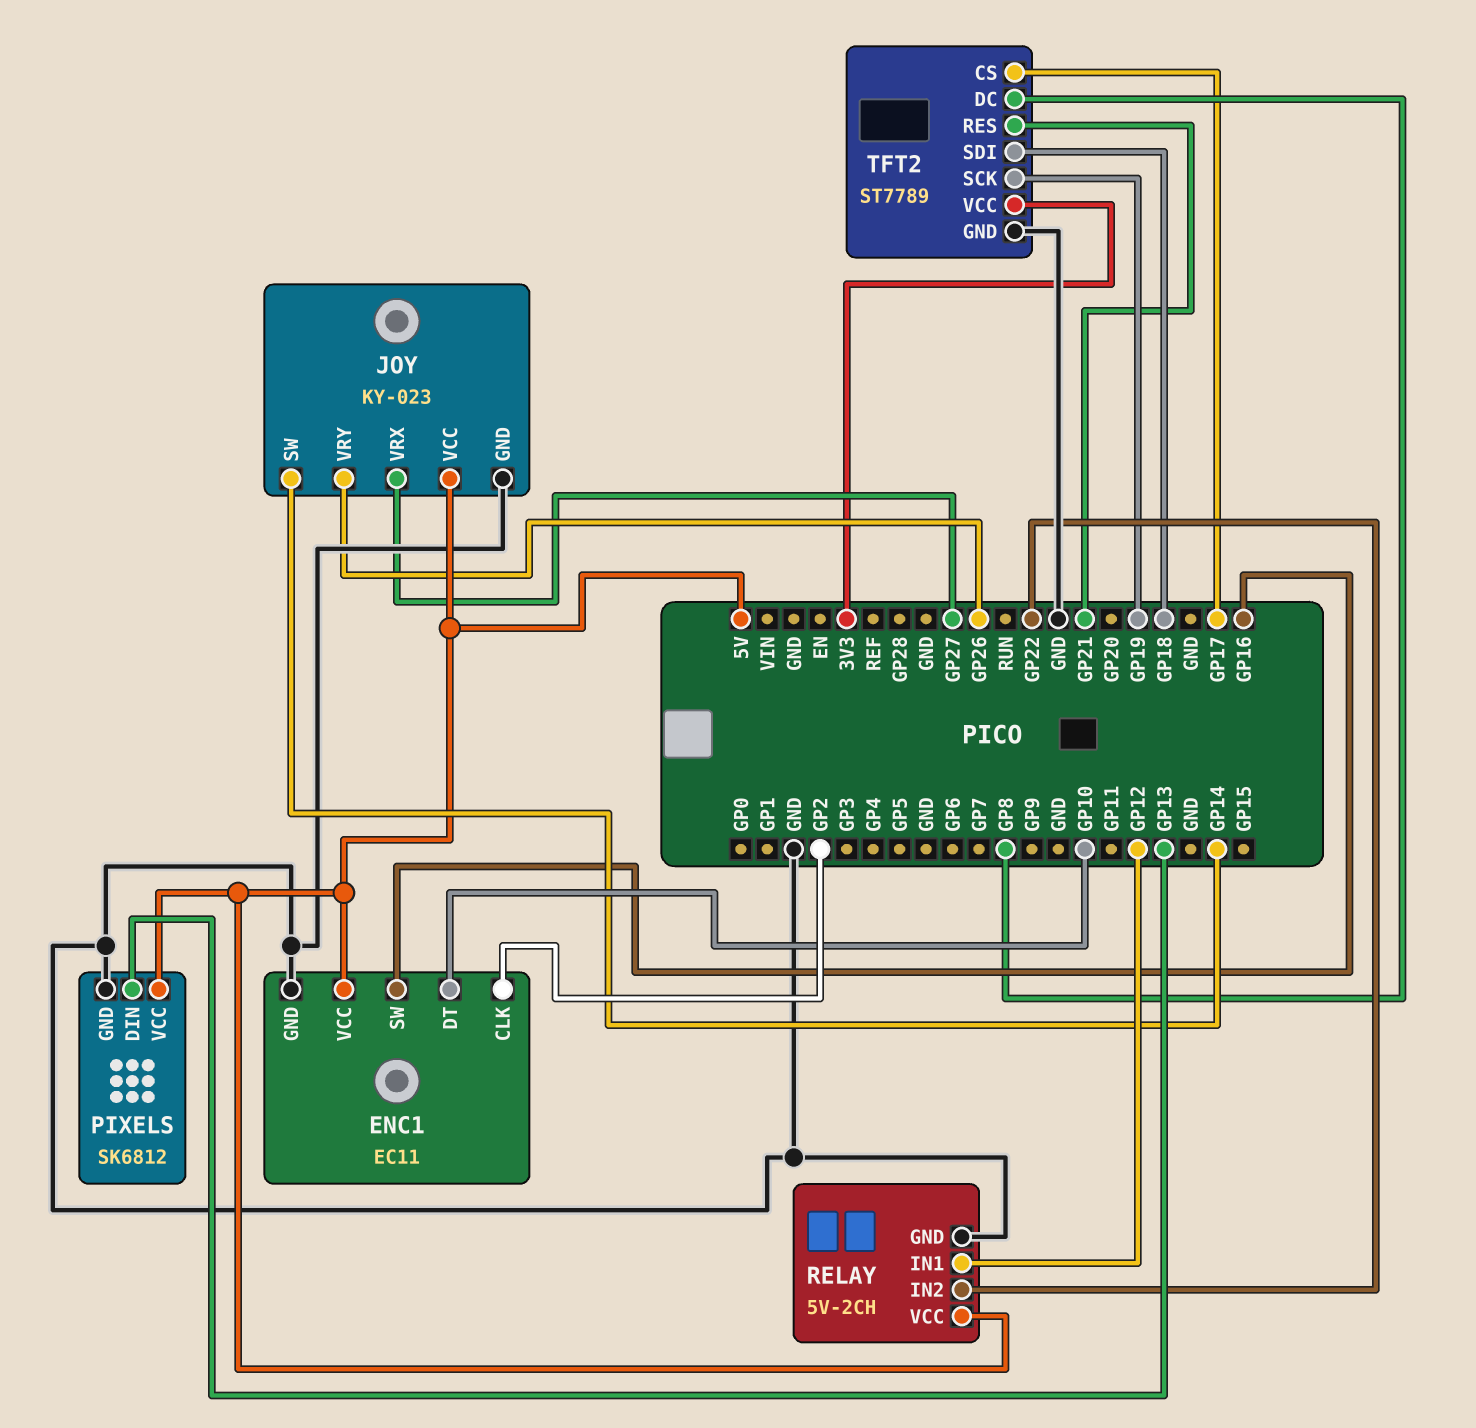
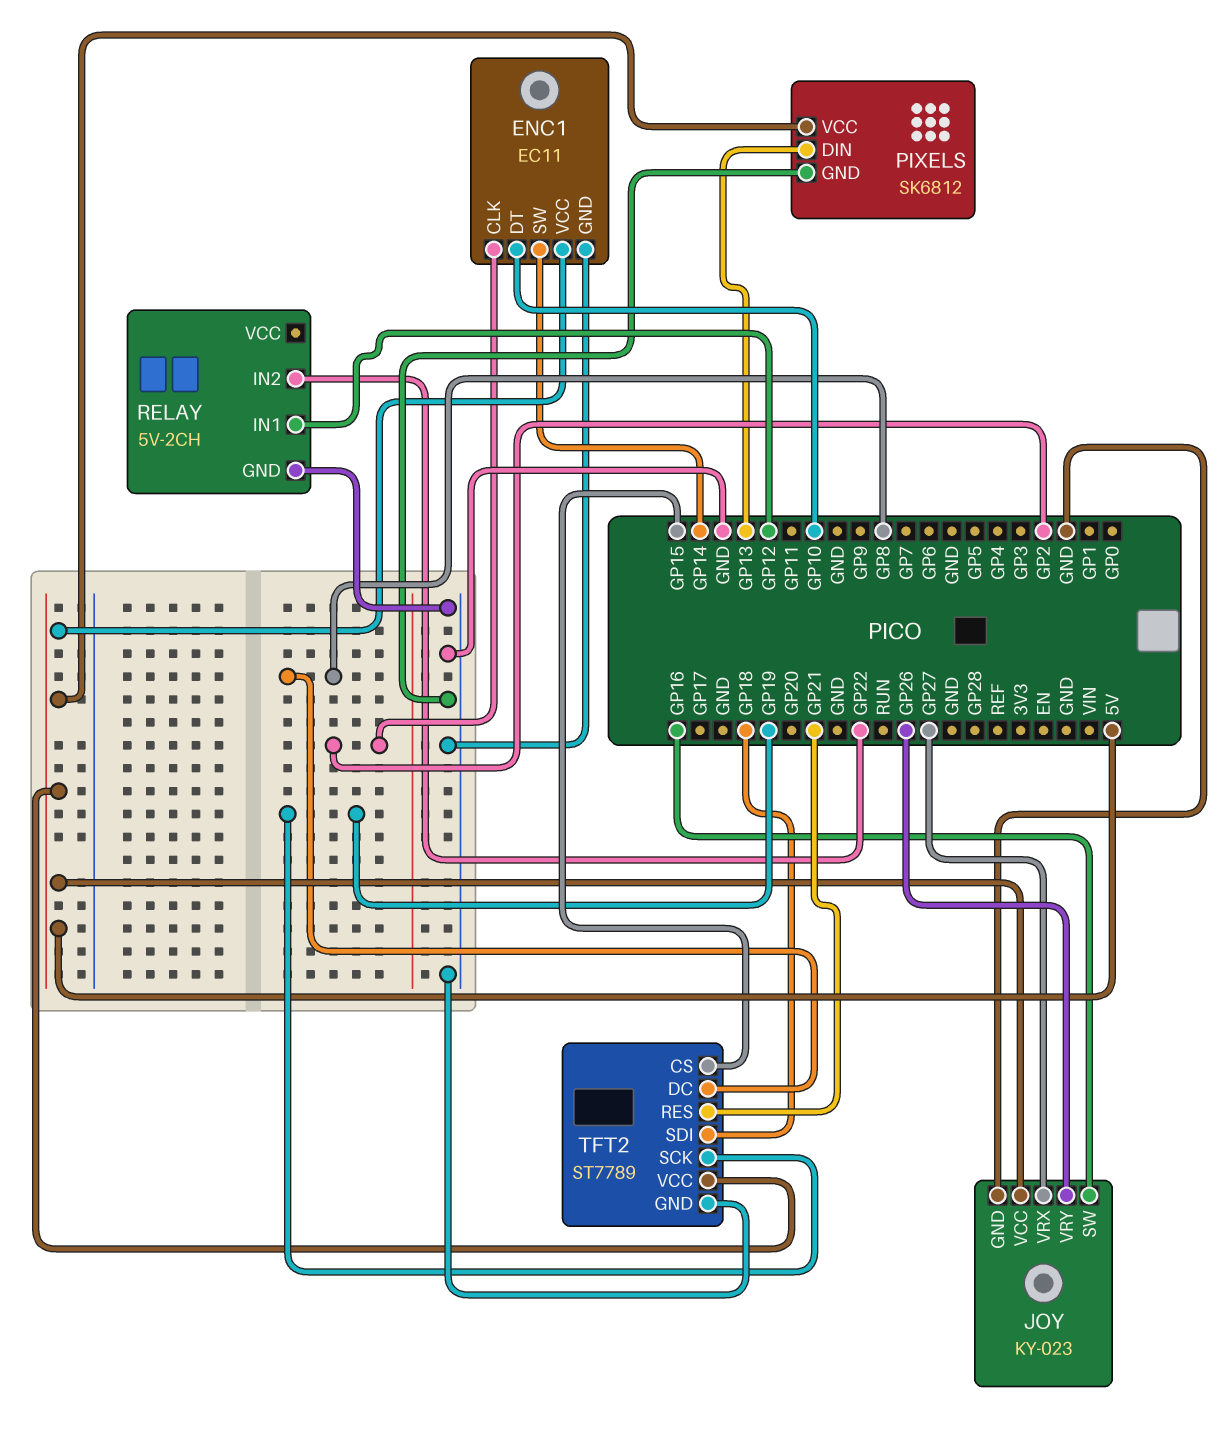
ENC1 pin SW: GP16 -> GP14
JOY pin SW: GP14 -> GP16
RELAY pin VCC: 5V -> none
TFT2 pin CS: GP17 -> GP15
TFT2 pin VCC: 3V3 -> 5V

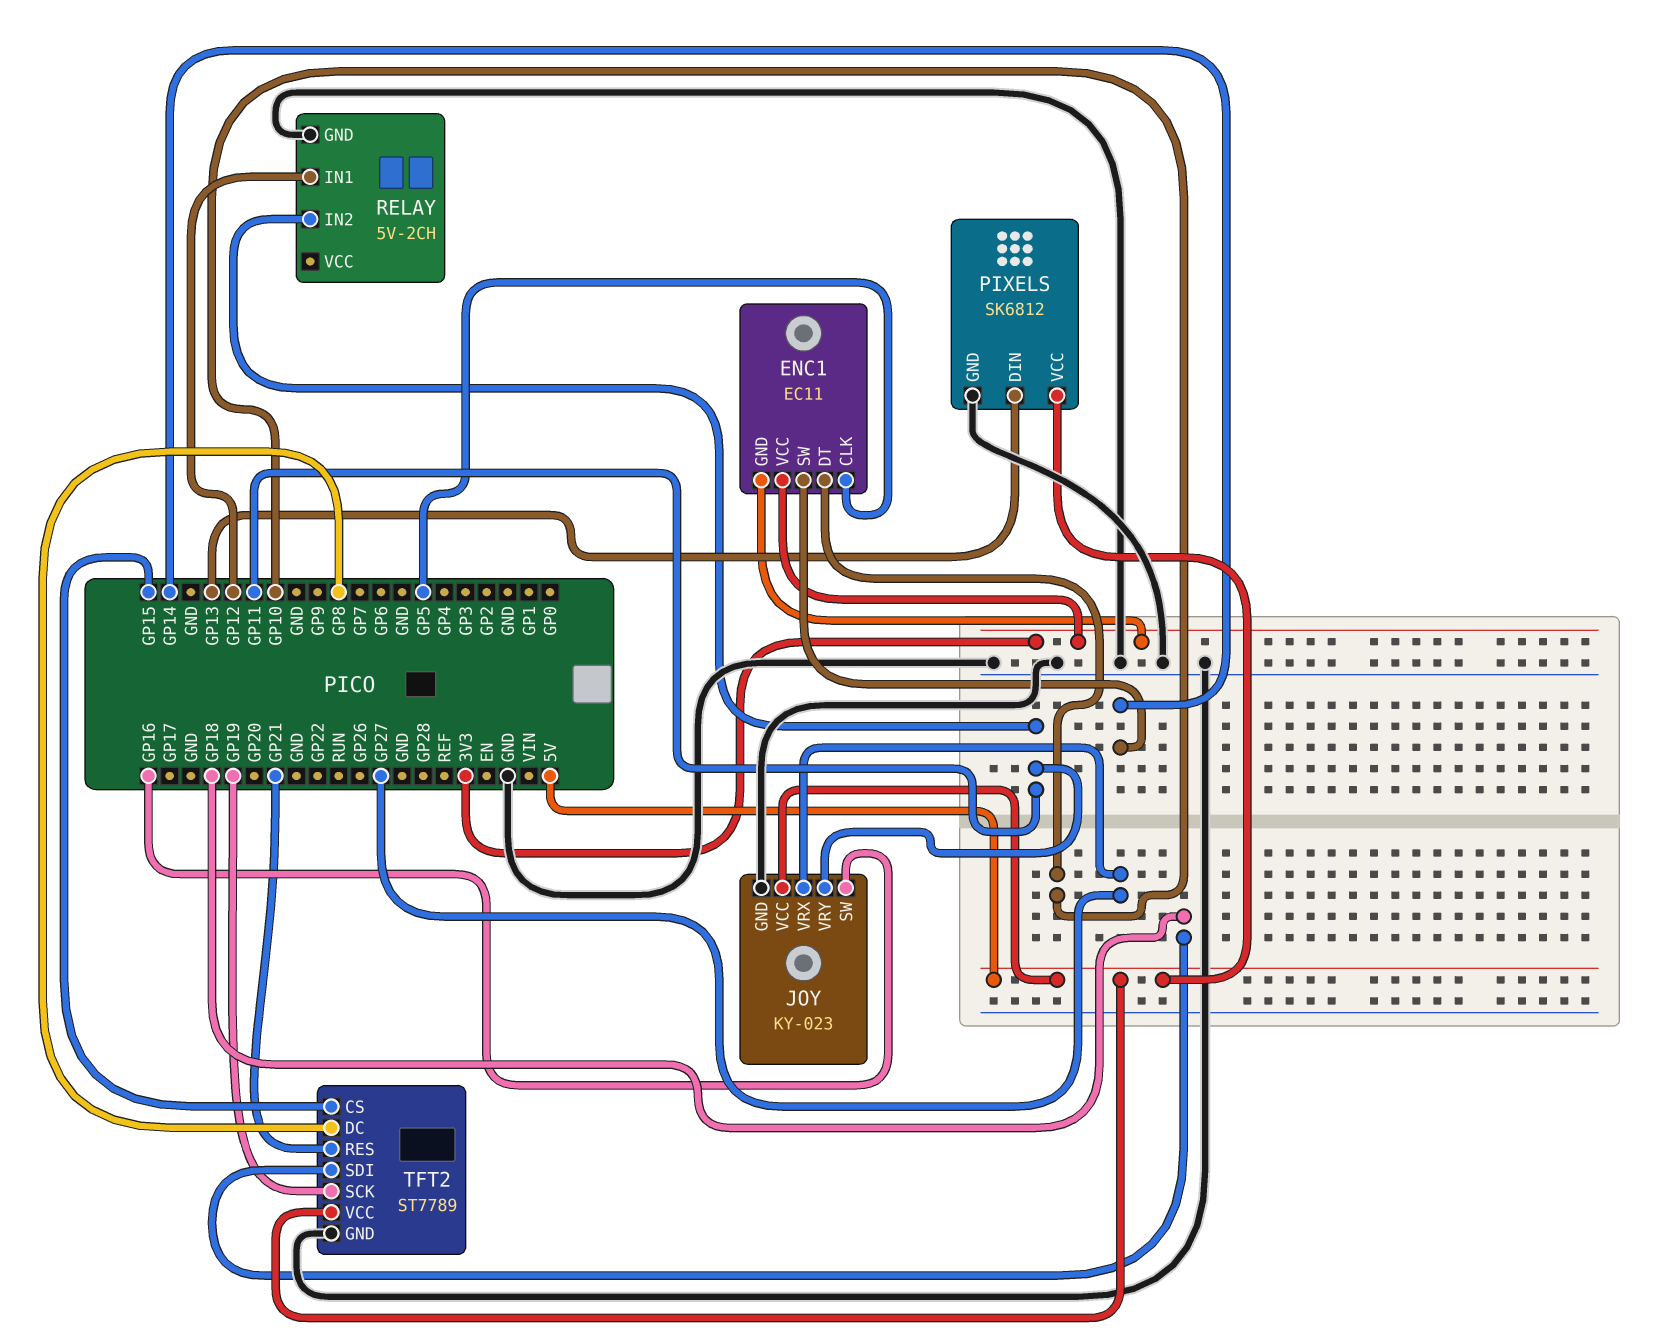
ENC1 pin CLK: GP2 -> GP5
ENC1 pin GND: GND -> 3V3
ENC1 pin VCC: 5V -> 3V3
JOY pin VRY: GP26 -> GP11
RELAY pin IN2: GP22 -> GP11

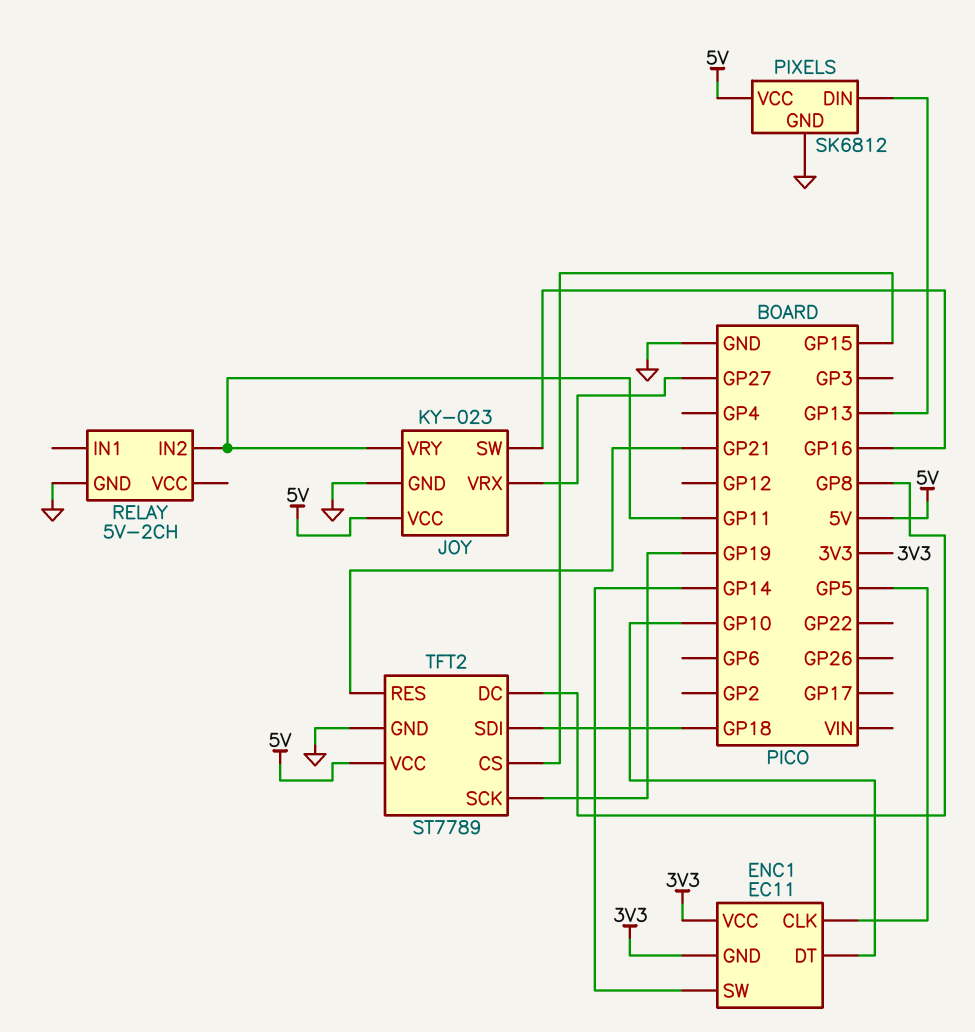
RELAY pin IN1: GP12 -> none

